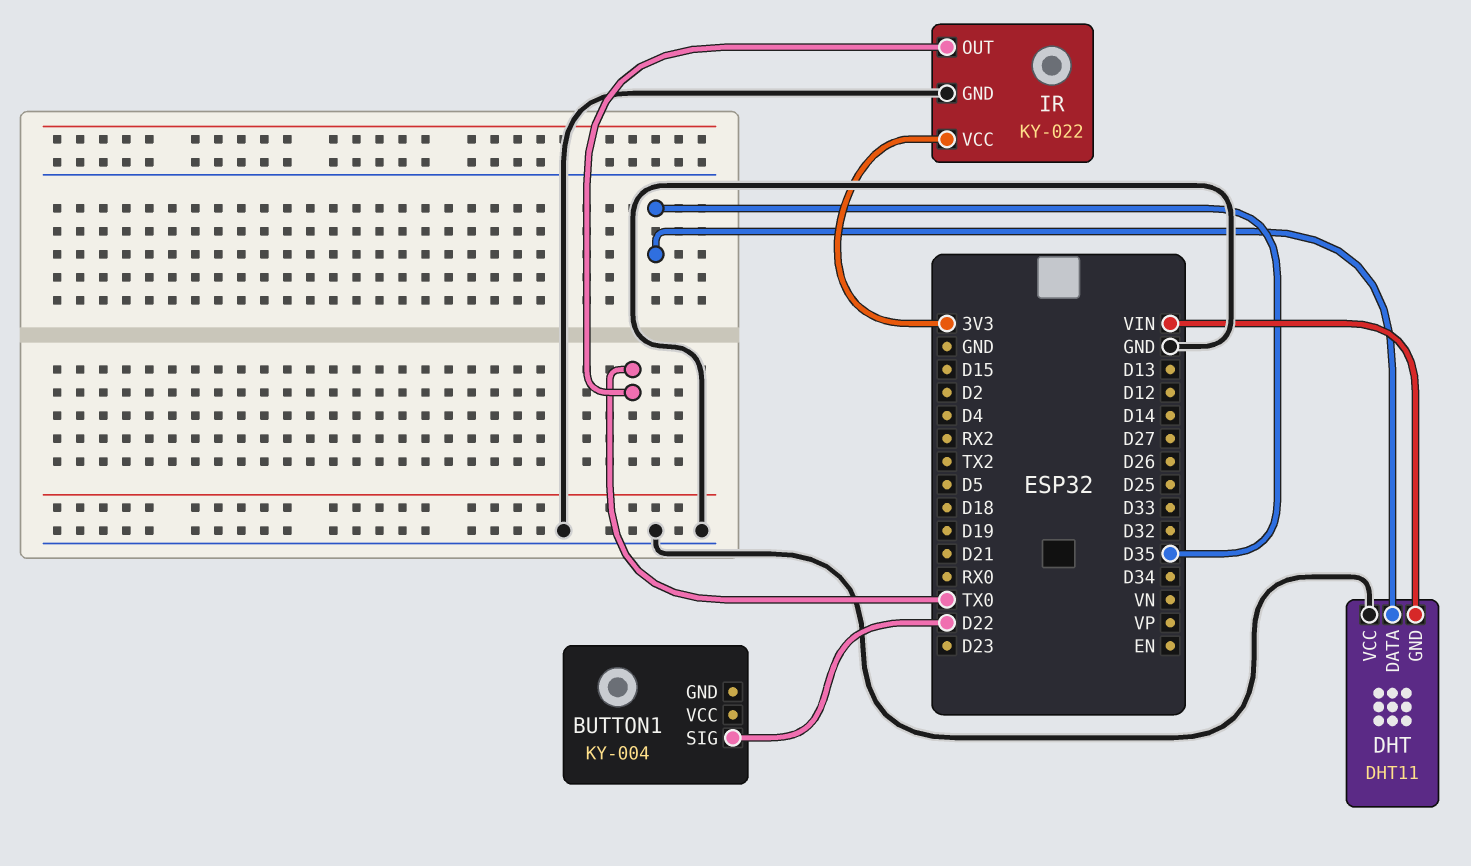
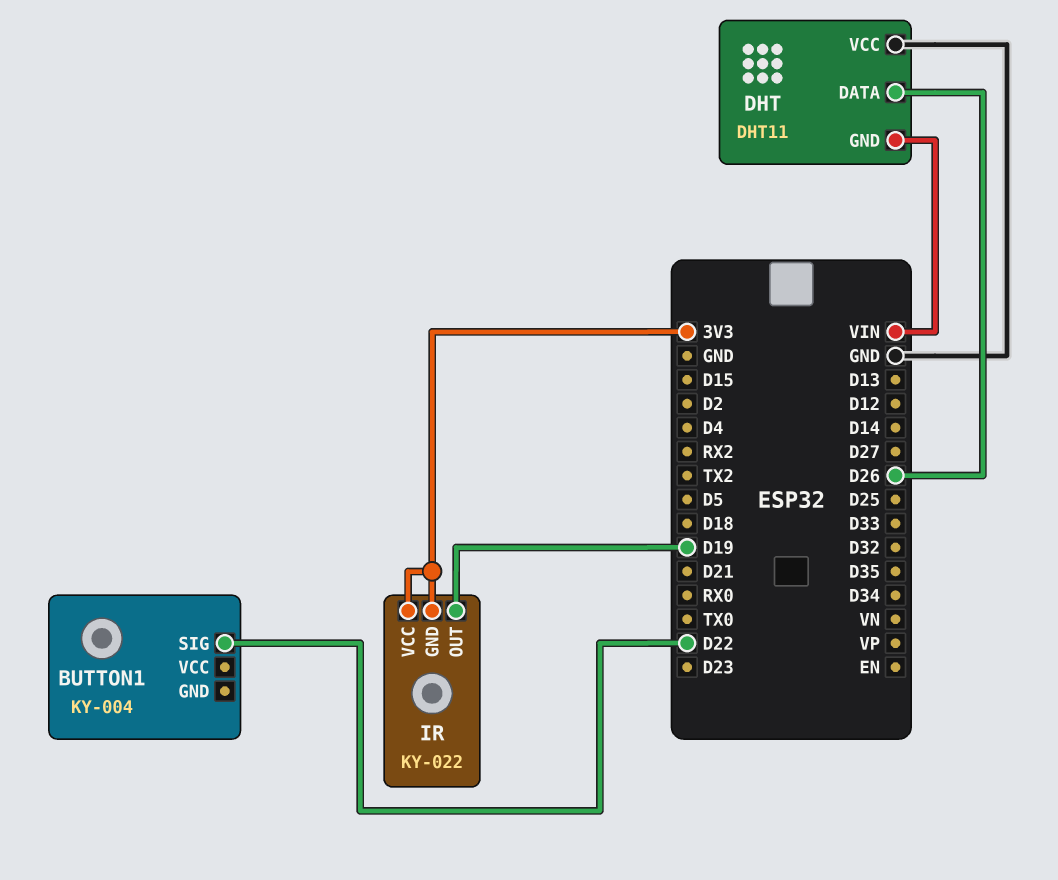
DHT pin DATA: D35 -> D26
IR pin GND: GND -> 3V3
IR pin OUT: TX0 -> D19

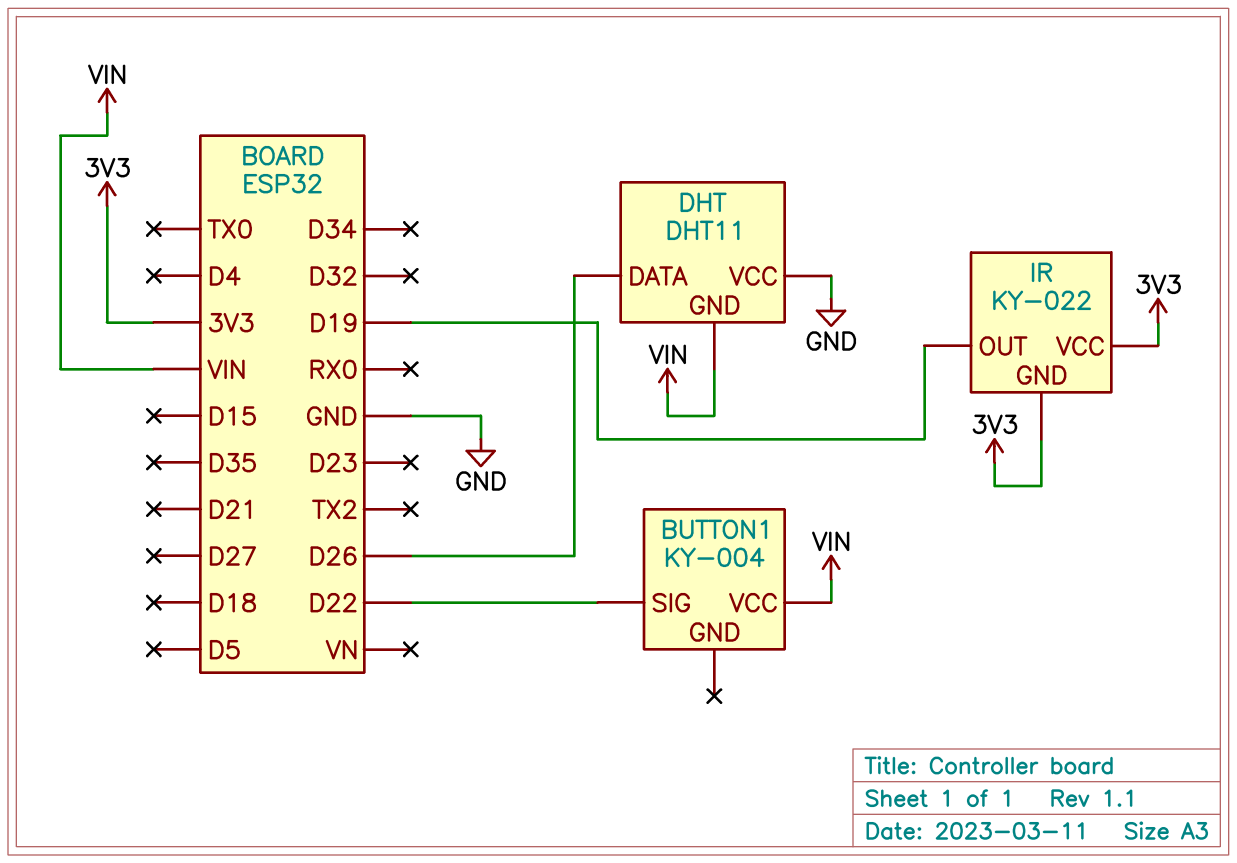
BUTTON1 pin VCC: none -> VIN

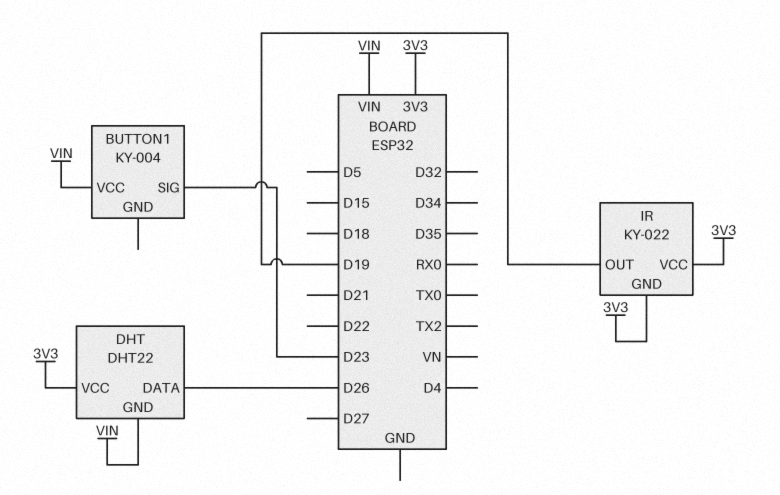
BUTTON1 pin SIG: D22 -> D23
DHT: DHT11 -> DHT22
DHT pin VCC: GND -> 3V3

